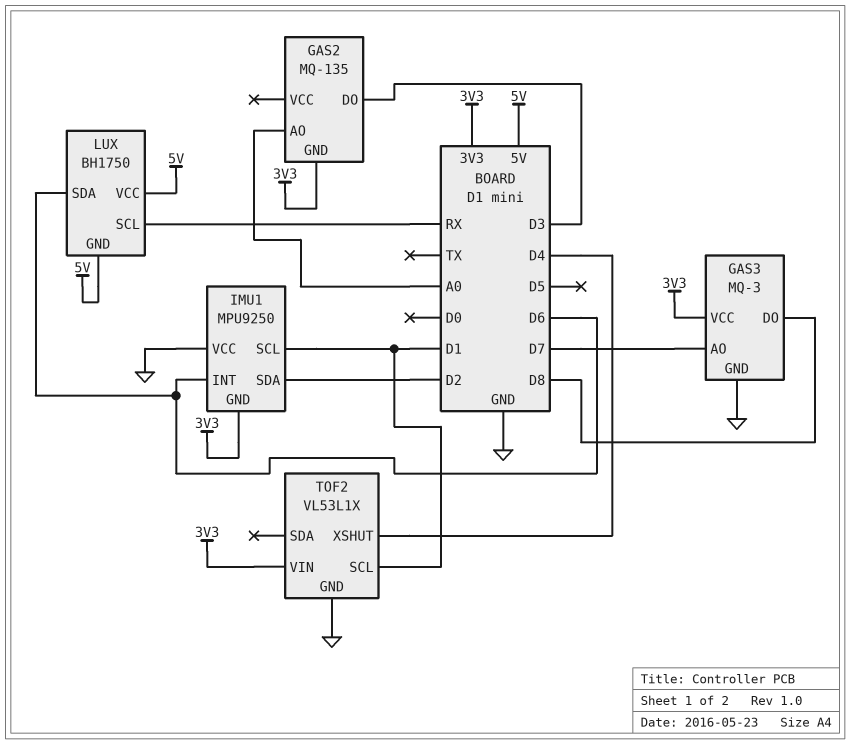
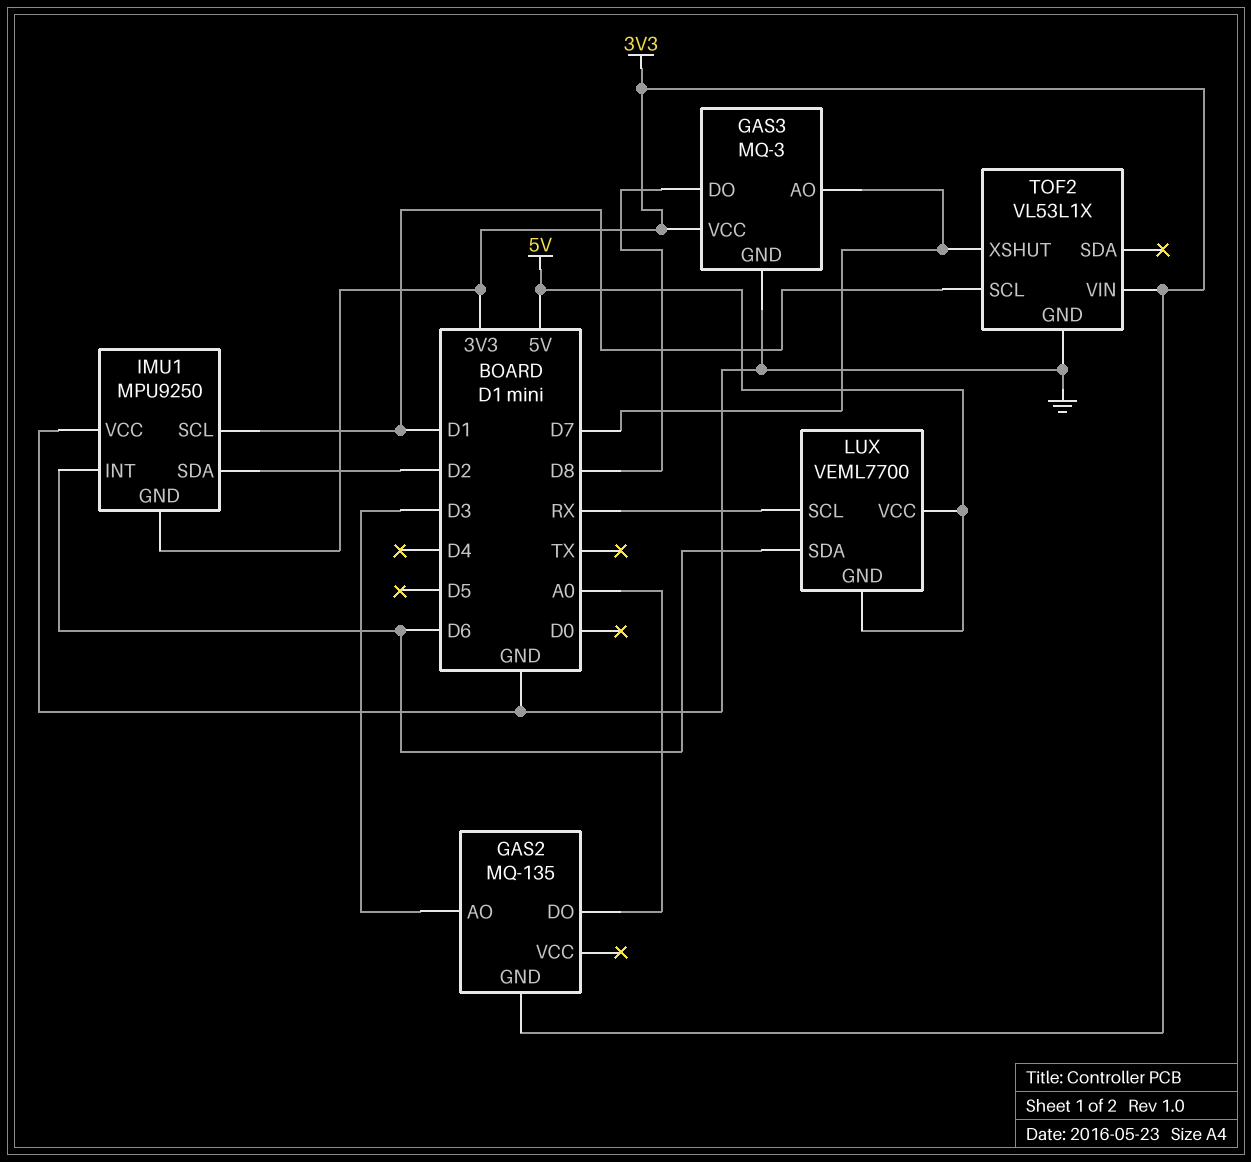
GAS2 pin AO: A0 -> D3
GAS2 pin DO: D3 -> A0
LUX: BH1750 -> VEML7700
TOF2 pin XSHUT: D4 -> D7

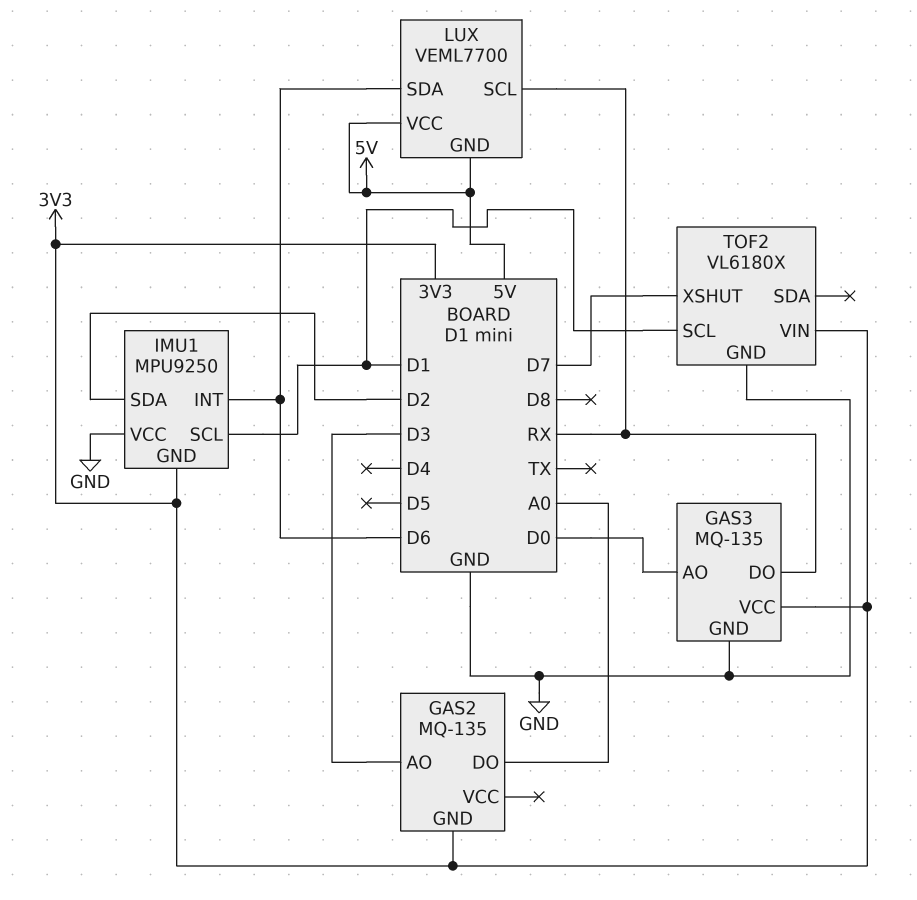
GAS3: MQ-3 -> MQ-135
GAS3 pin AO: D7 -> D0
GAS3 pin DO: D8 -> RX
TOF2: VL53L1X -> VL6180X

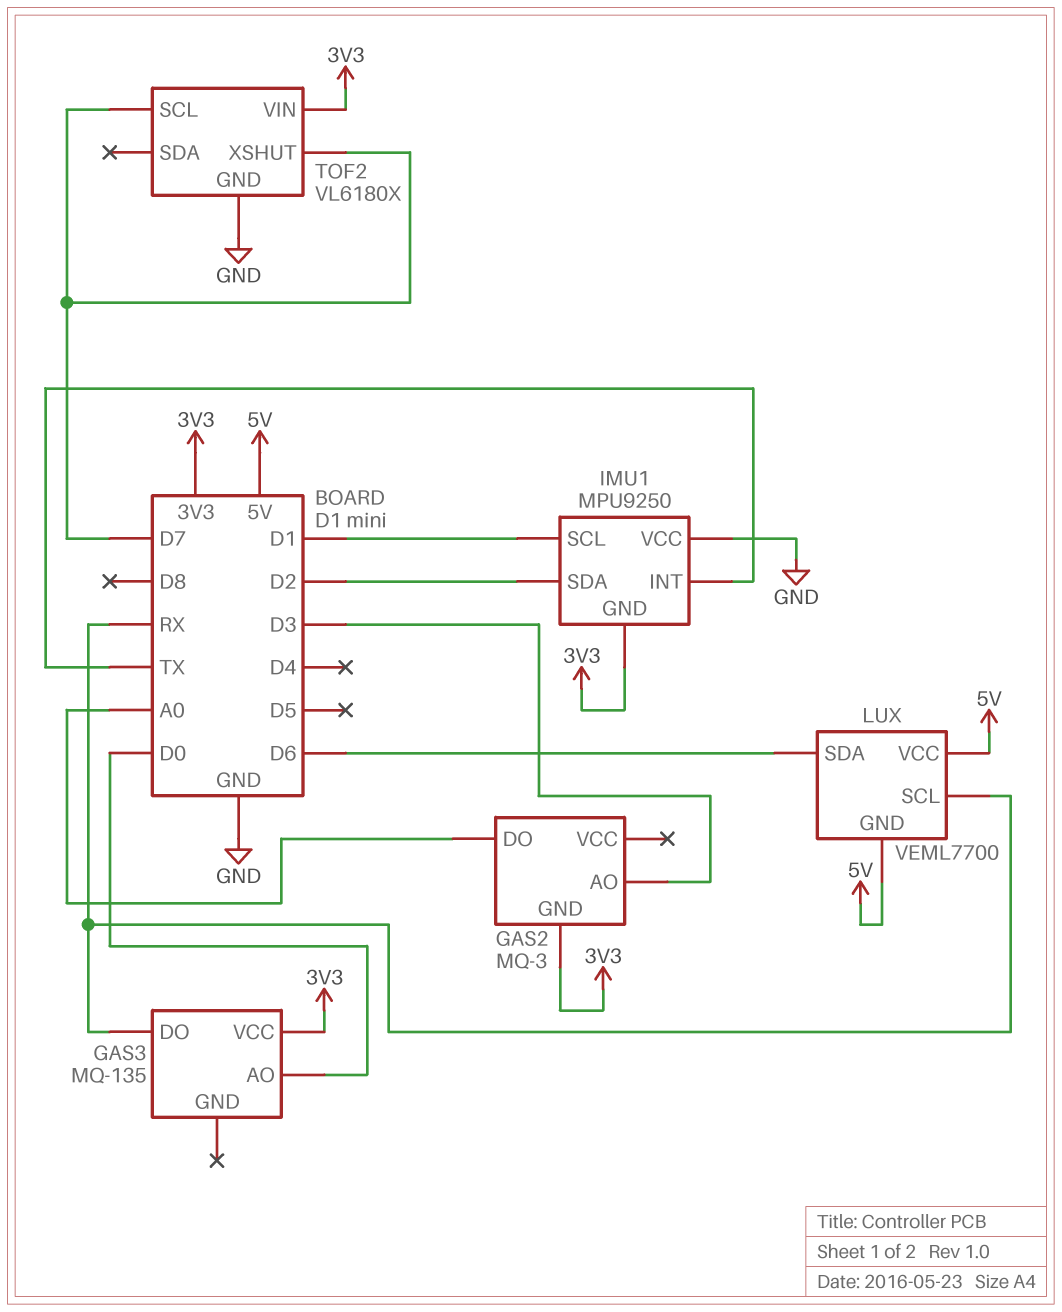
GAS2: MQ-135 -> MQ-3
GAS3 pin GND: GND -> none
IMU1 pin INT: D6 -> TX
TOF2 pin SCL: D1 -> D7

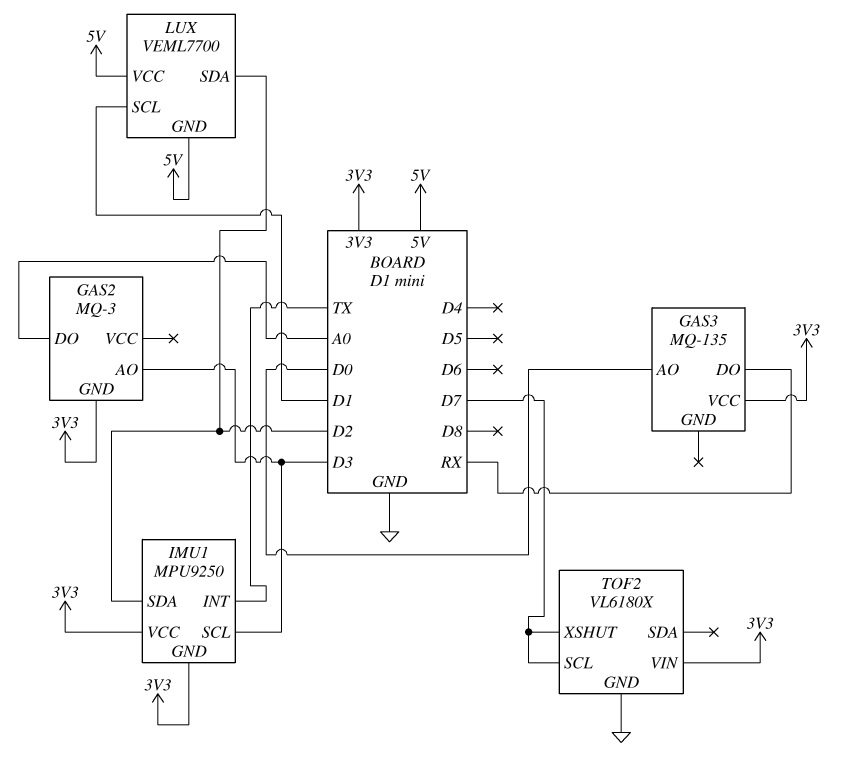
IMU1 pin SCL: D1 -> D3
IMU1 pin VCC: GND -> 3V3
LUX pin SCL: RX -> D1
LUX pin SDA: D6 -> D2

